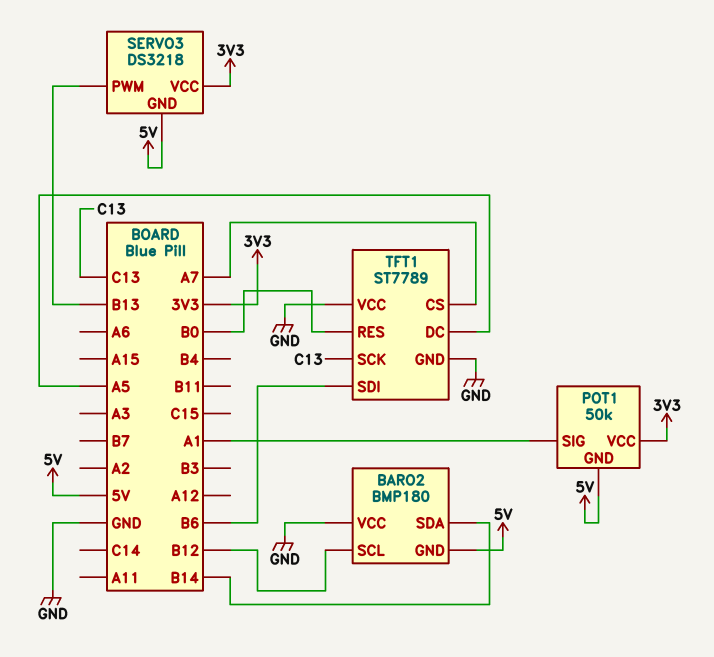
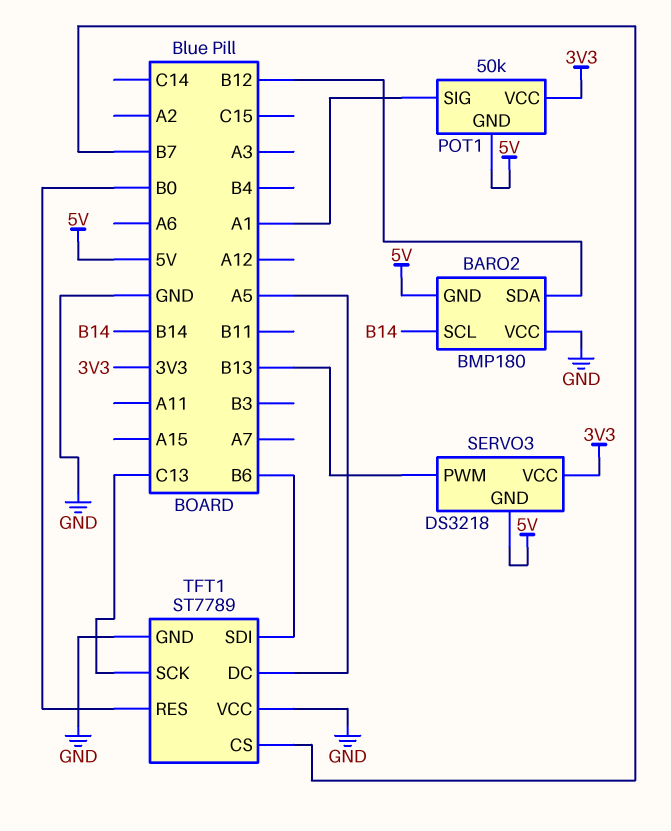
BARO2 pin SCL: B12 -> B14
BARO2 pin SDA: B14 -> B12
TFT1 pin CS: A7 -> B7

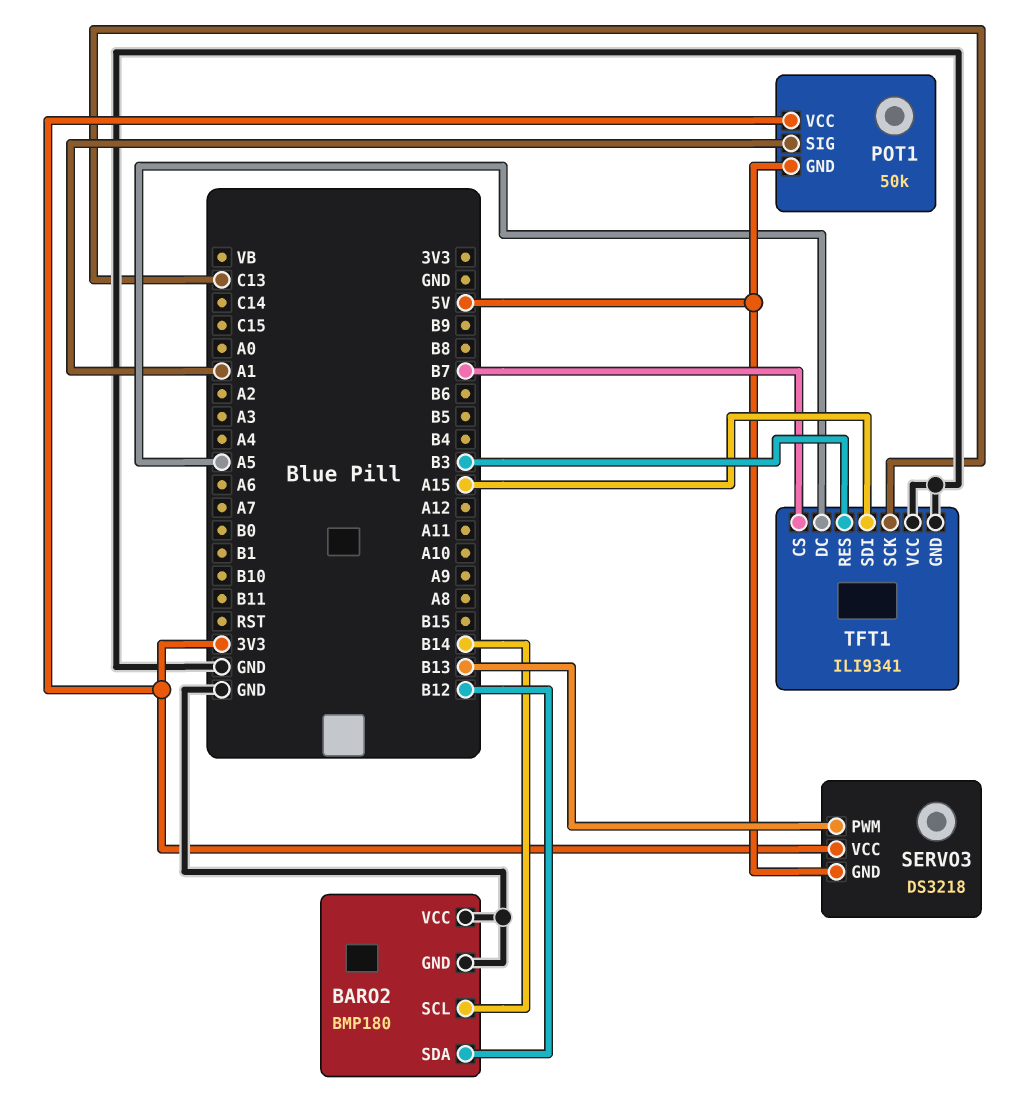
BARO2 pin GND: 5V -> GND
TFT1: ST7789 -> ILI9341
TFT1 pin RES: B0 -> B3
TFT1 pin SDI: B6 -> A15

